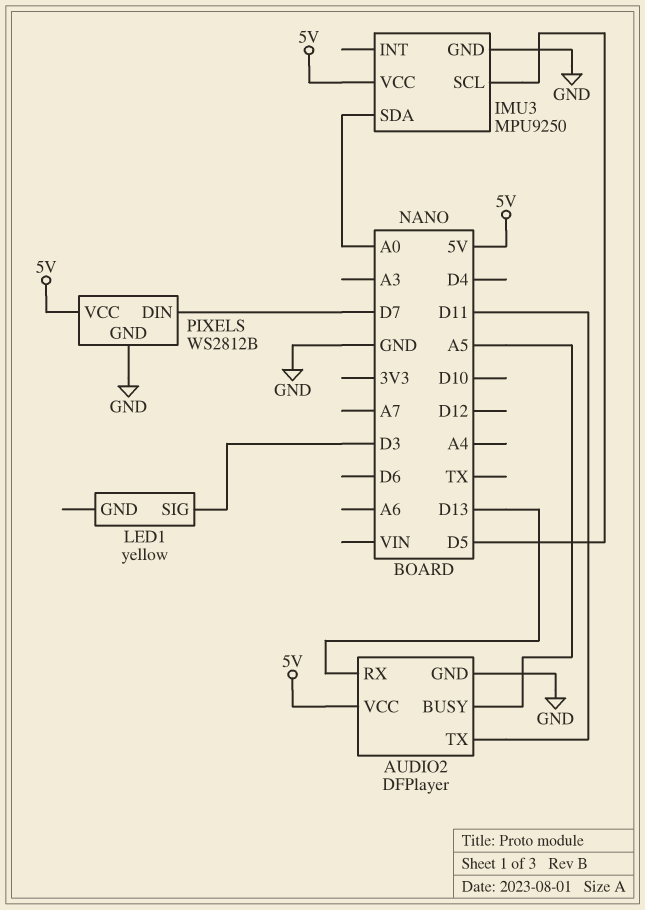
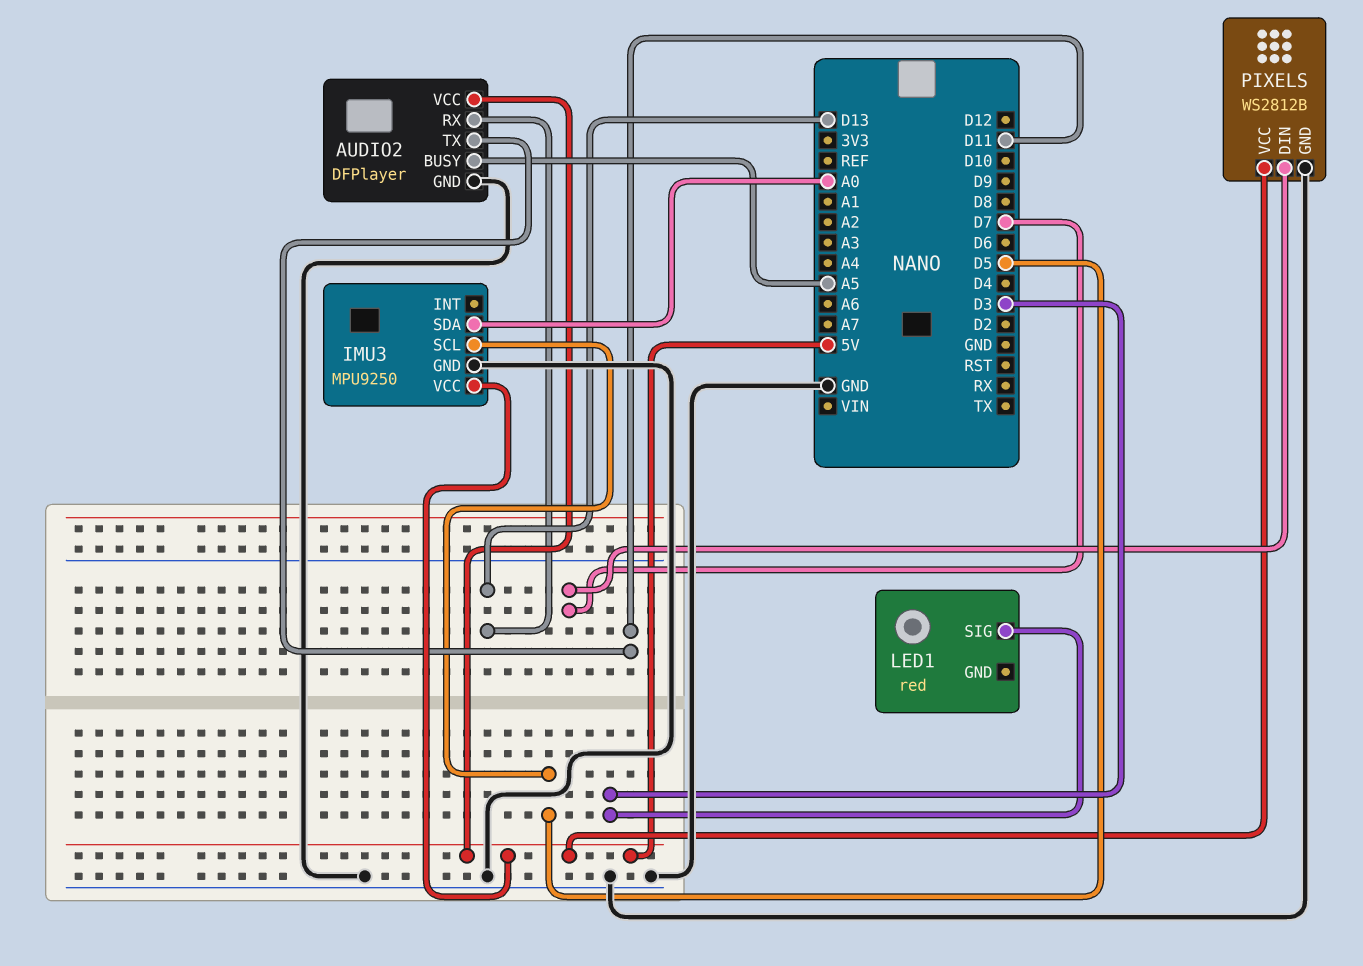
LED1: yellow -> red

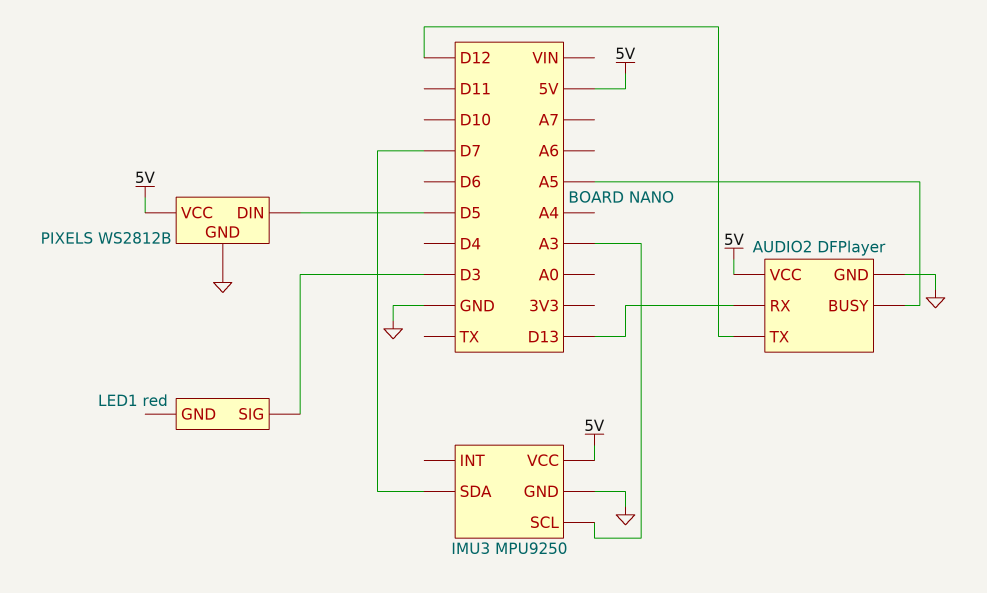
AUDIO2 pin TX: D11 -> D12
IMU3 pin SCL: D5 -> A3
IMU3 pin SDA: A0 -> D7
PIXELS pin DIN: D7 -> D5

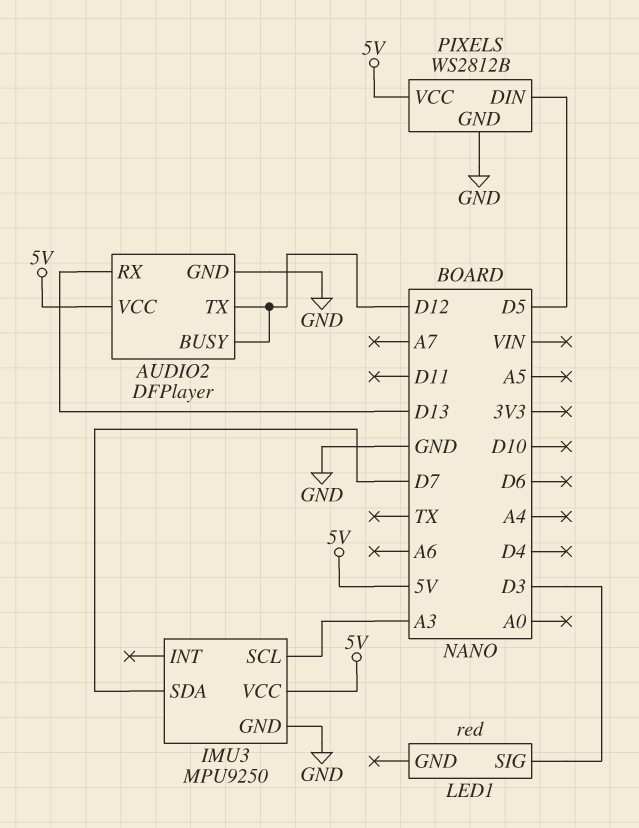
AUDIO2 pin BUSY: A5 -> D12

